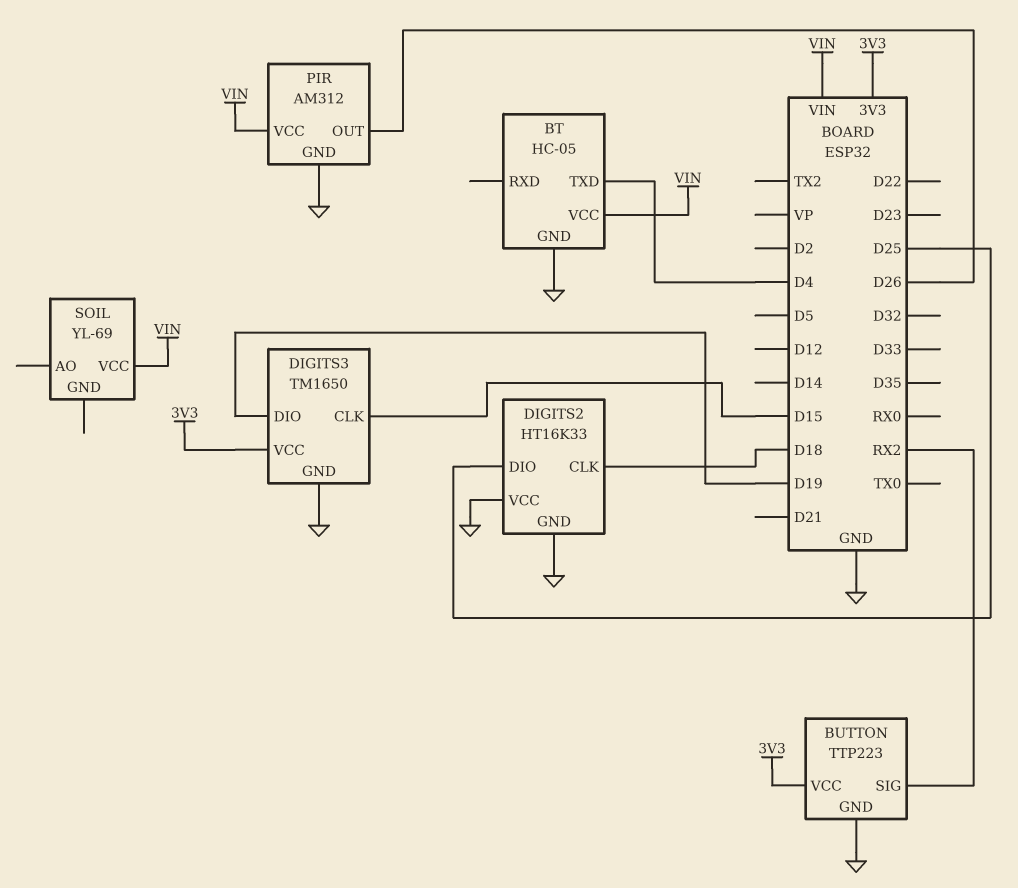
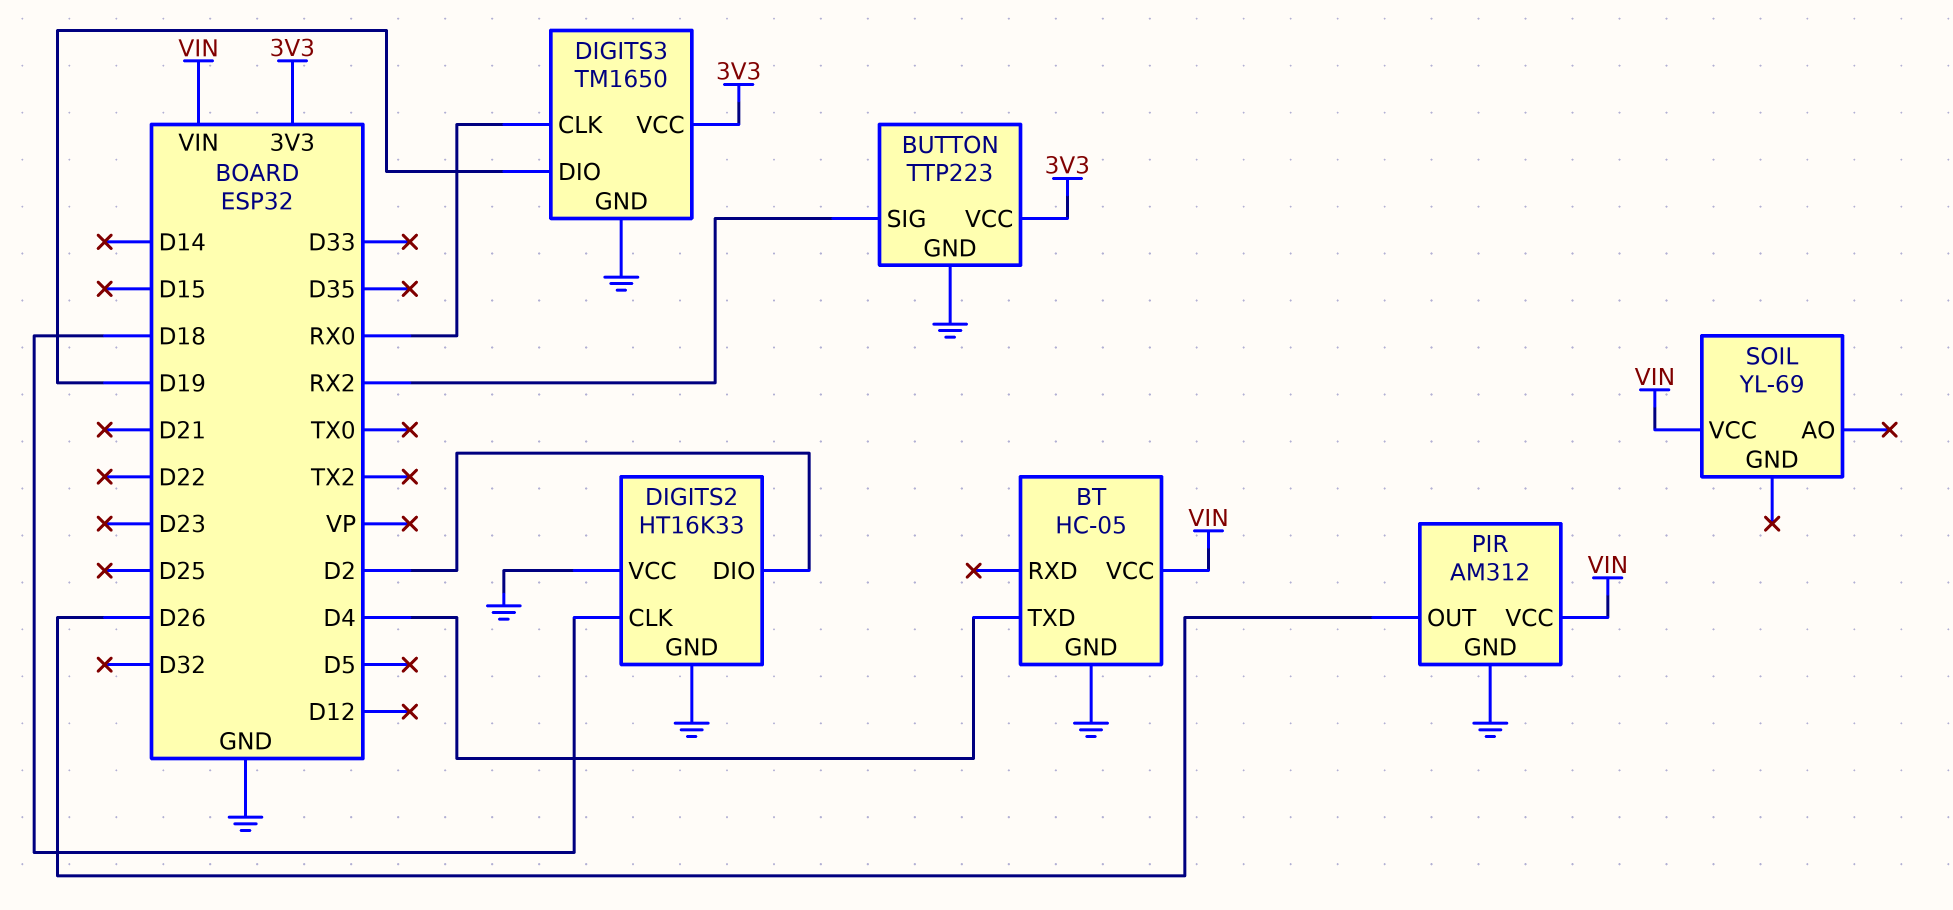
DIGITS2 pin DIO: D25 -> D2
DIGITS3 pin CLK: D15 -> RX0

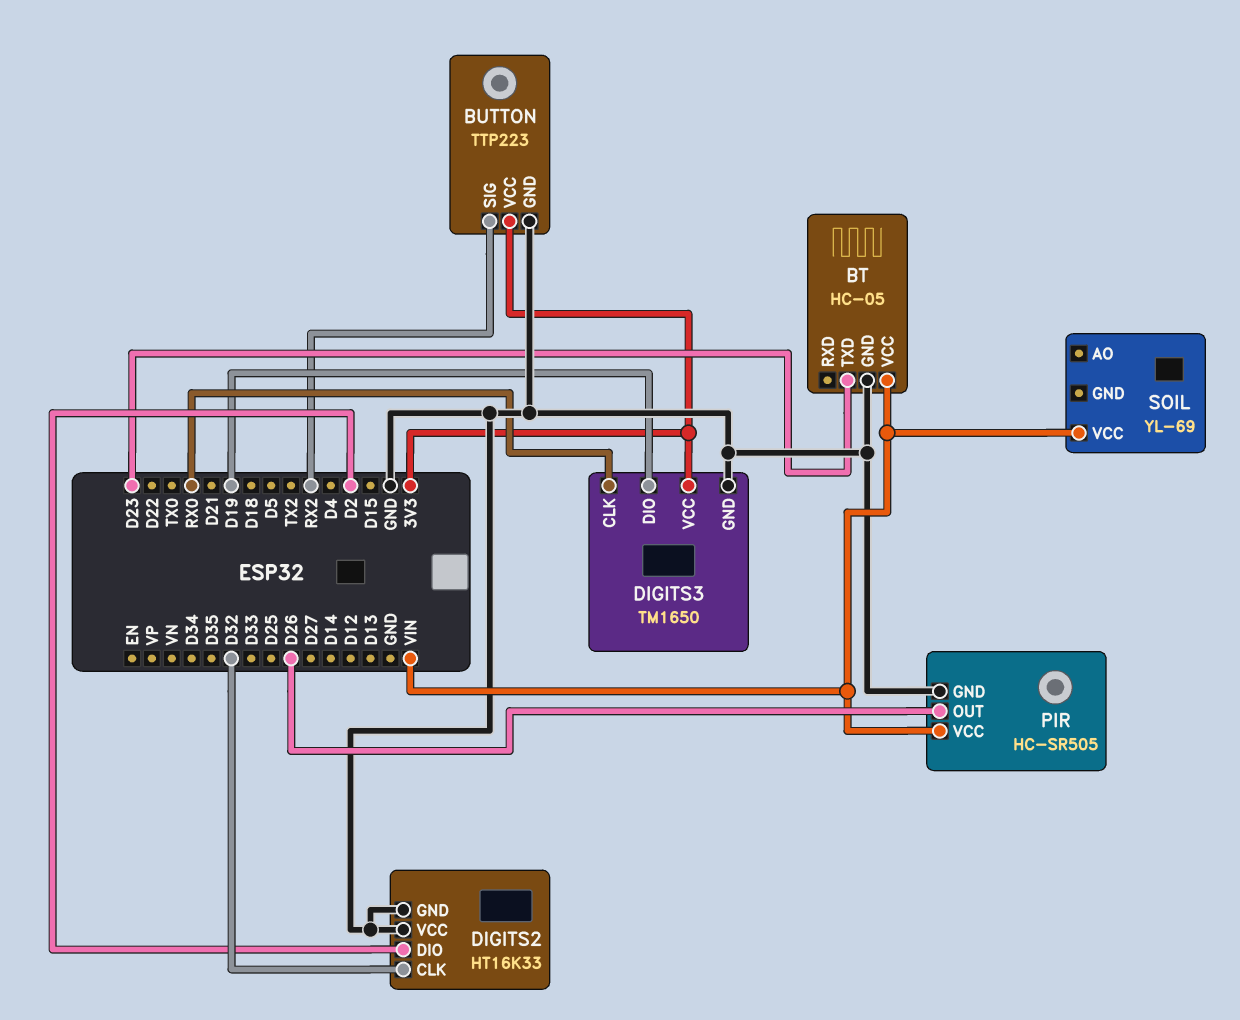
BT pin TXD: D4 -> D23
DIGITS2 pin CLK: D18 -> D32
PIR: AM312 -> HC-SR505

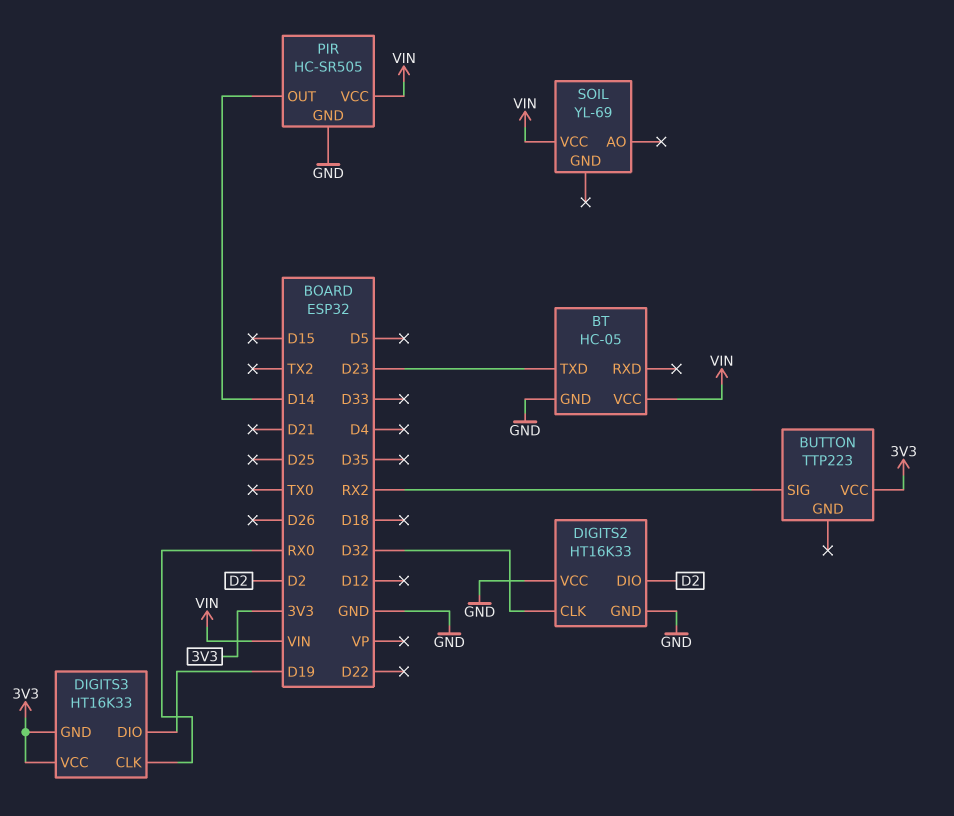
BUTTON pin GND: GND -> none
DIGITS3: TM1650 -> HT16K33
DIGITS3 pin GND: GND -> 3V3
PIR pin OUT: D26 -> D14

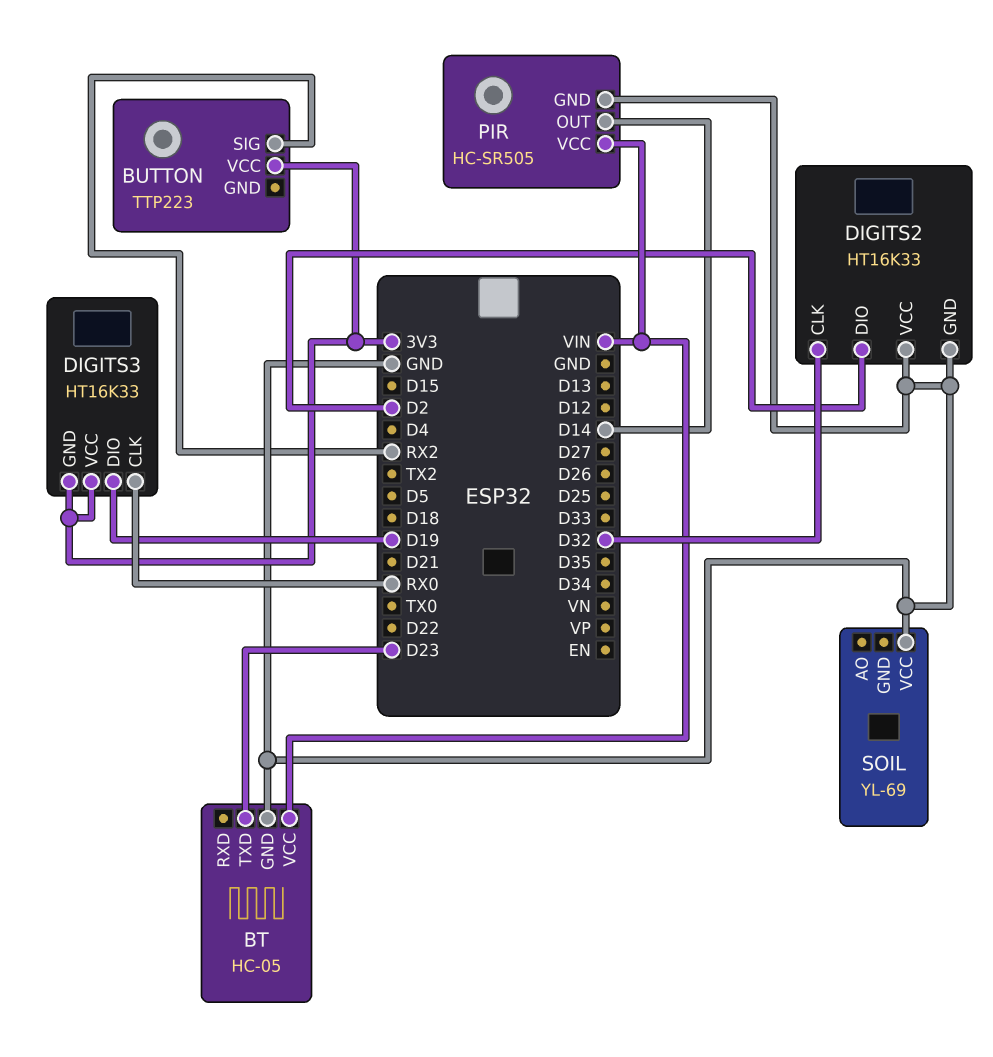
SOIL pin VCC: VIN -> GND

